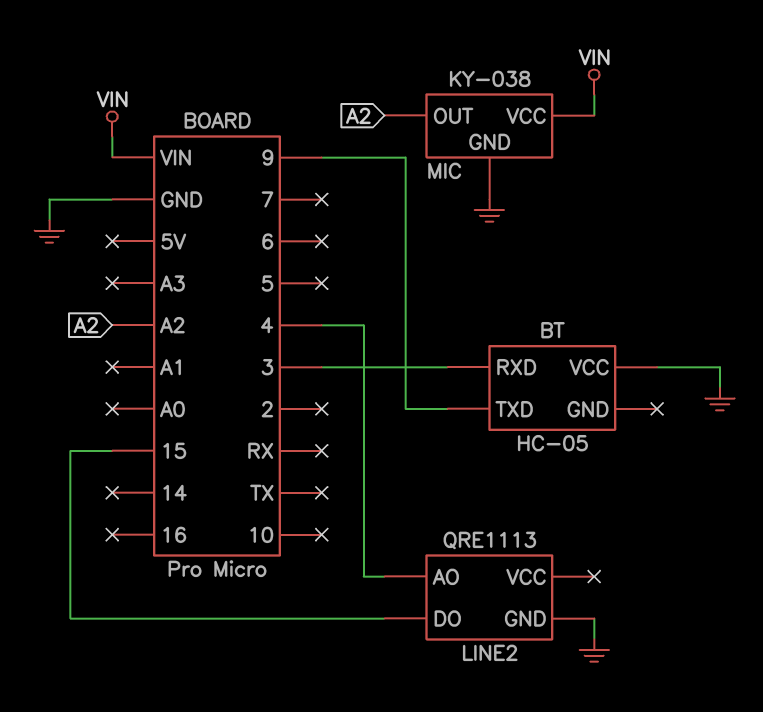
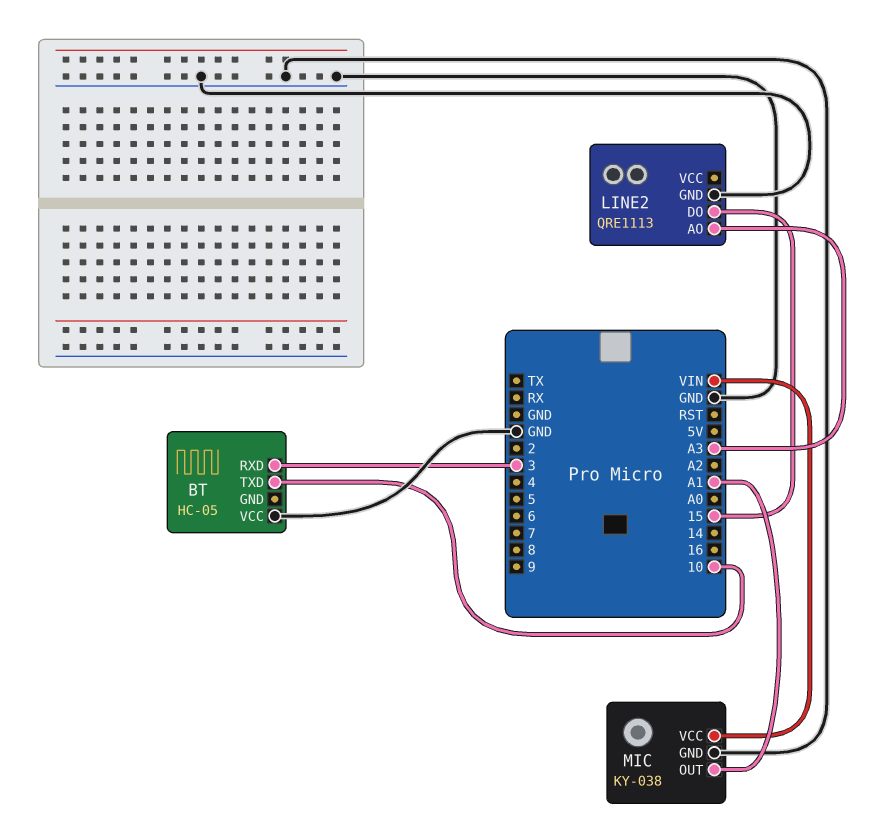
BT pin TXD: 9 -> 10
LINE2 pin AO: 4 -> A3
MIC pin OUT: A2 -> A1

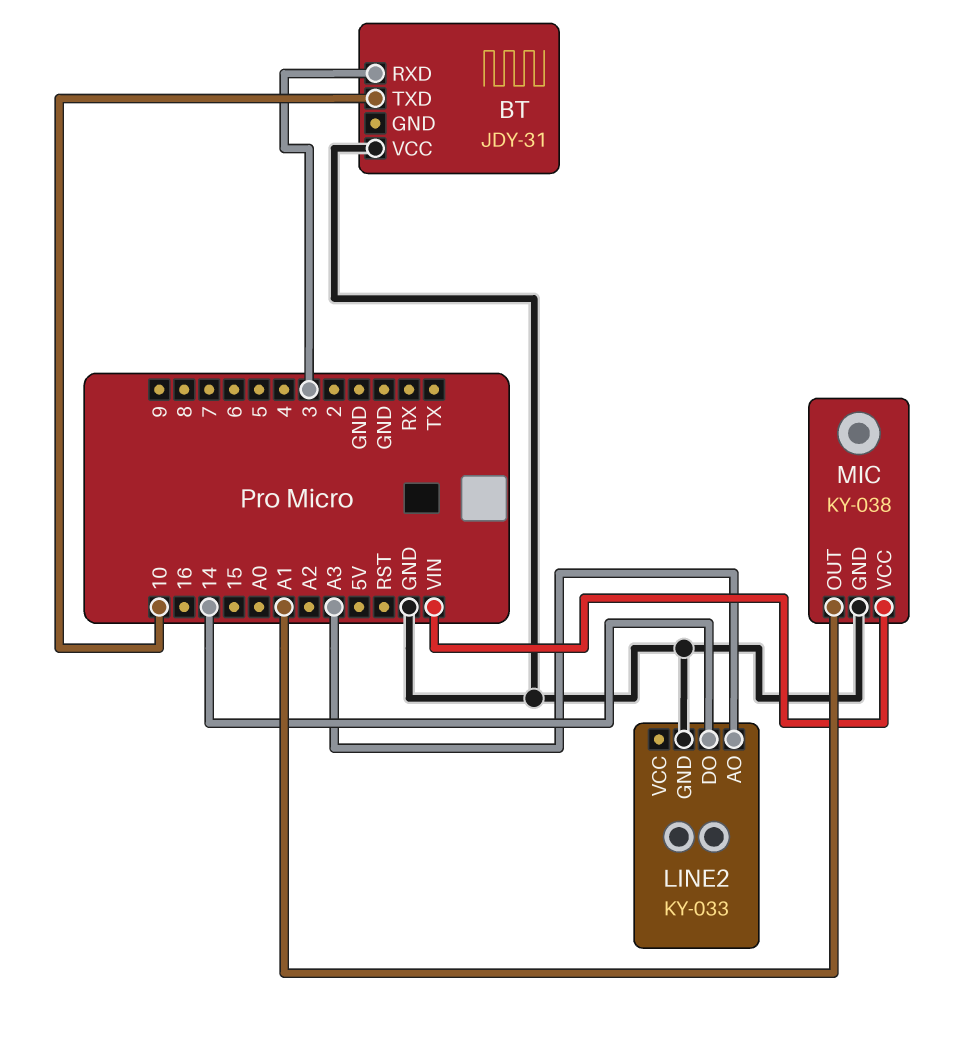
BT: HC-05 -> JDY-31
LINE2: QRE1113 -> KY-033
LINE2 pin DO: 15 -> 14

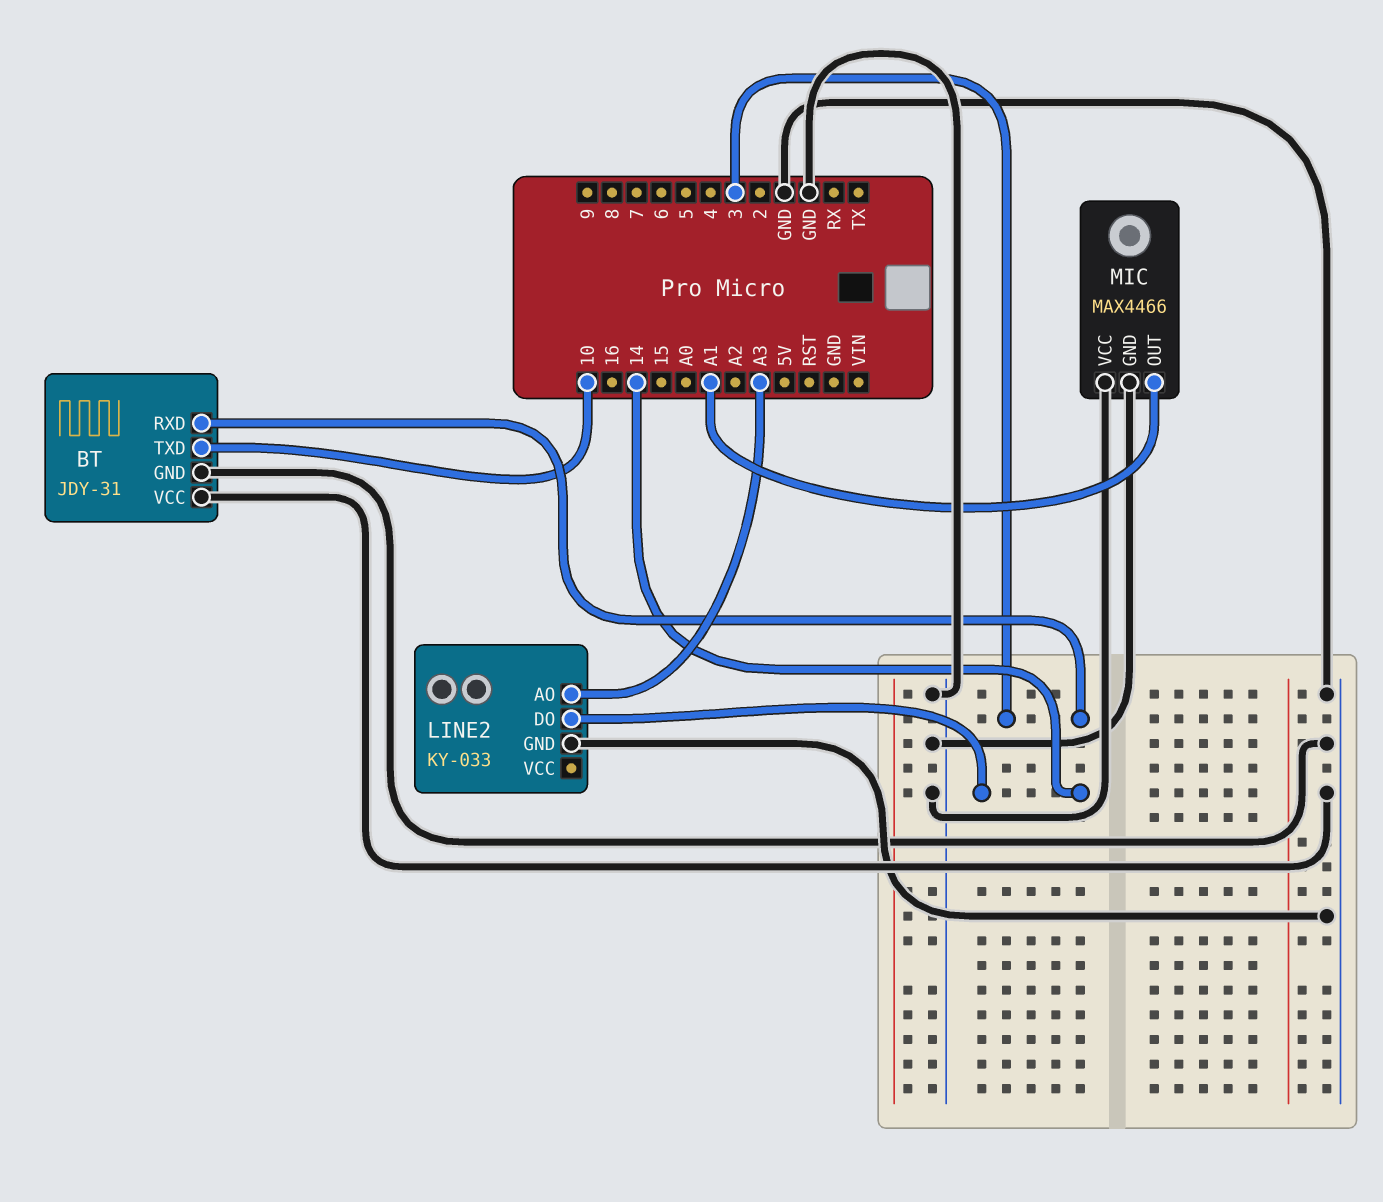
BT pin GND: none -> GND
MIC: KY-038 -> MAX4466
MIC pin VCC: VIN -> GND

